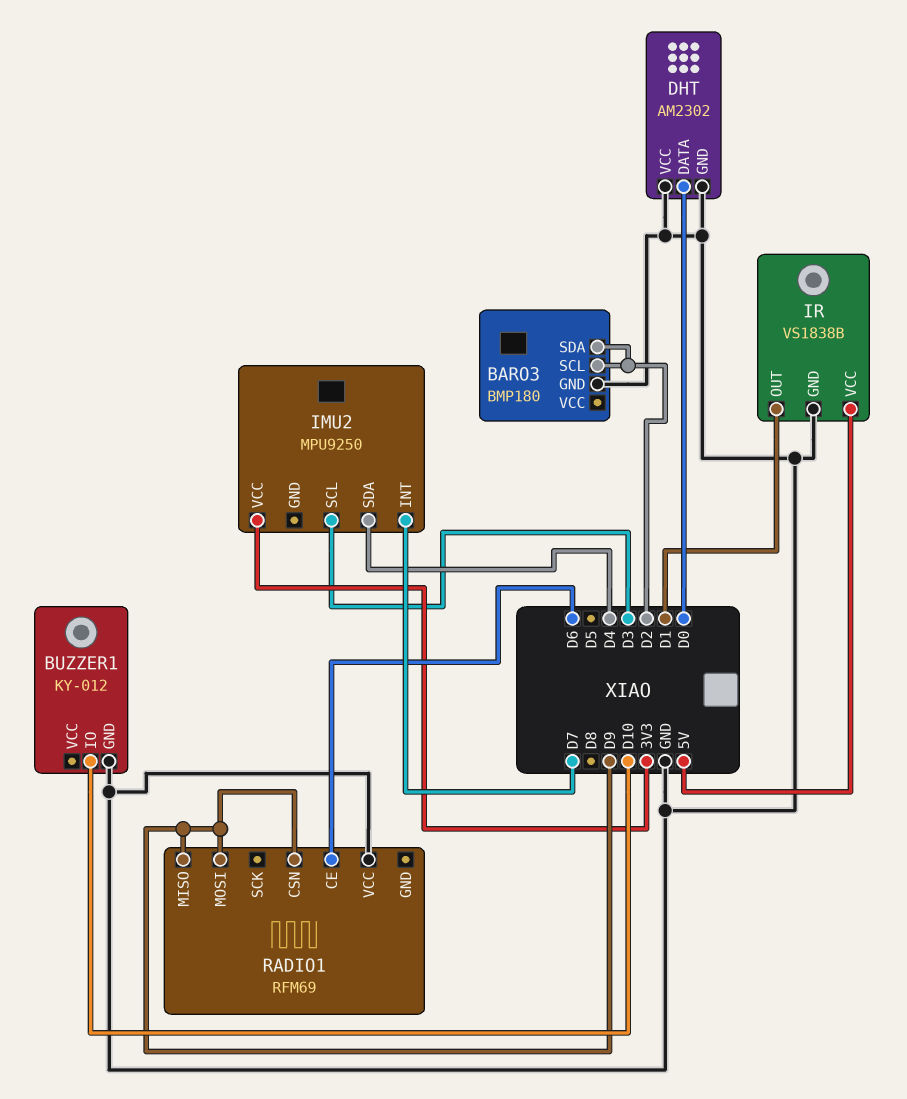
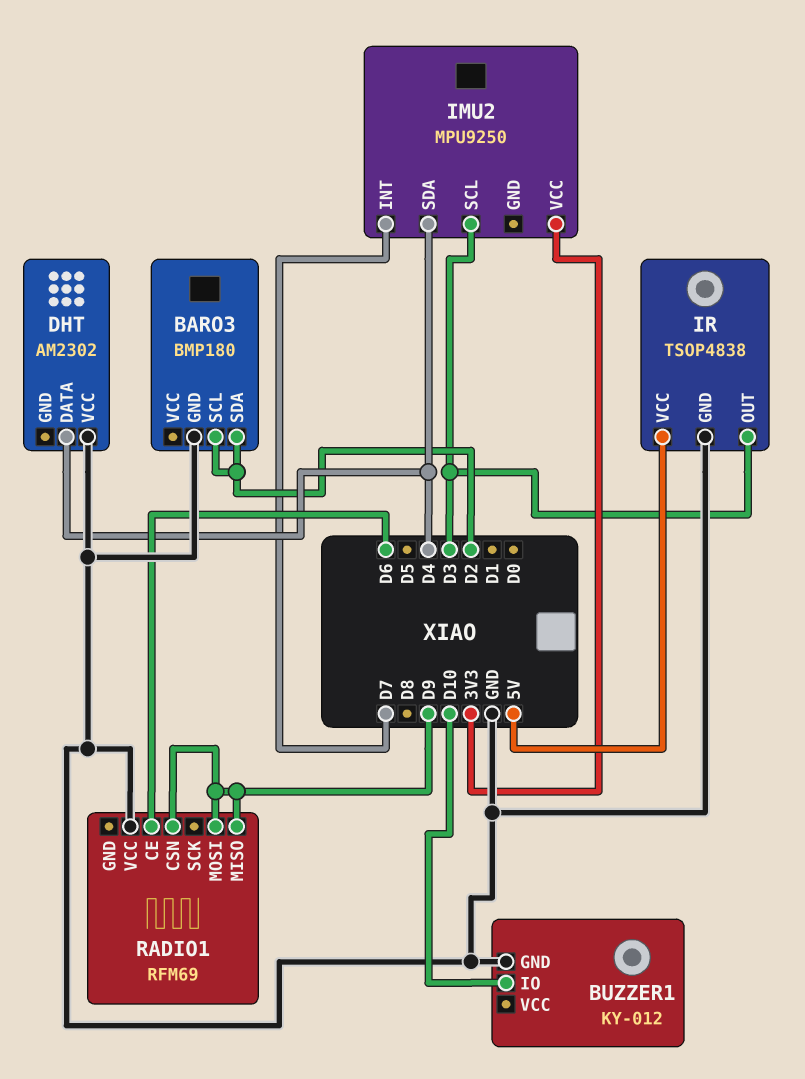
DHT pin DATA: D0 -> D4
DHT pin GND: GND -> none
IR: VS1838B -> TSOP4838
IR pin OUT: D1 -> D3

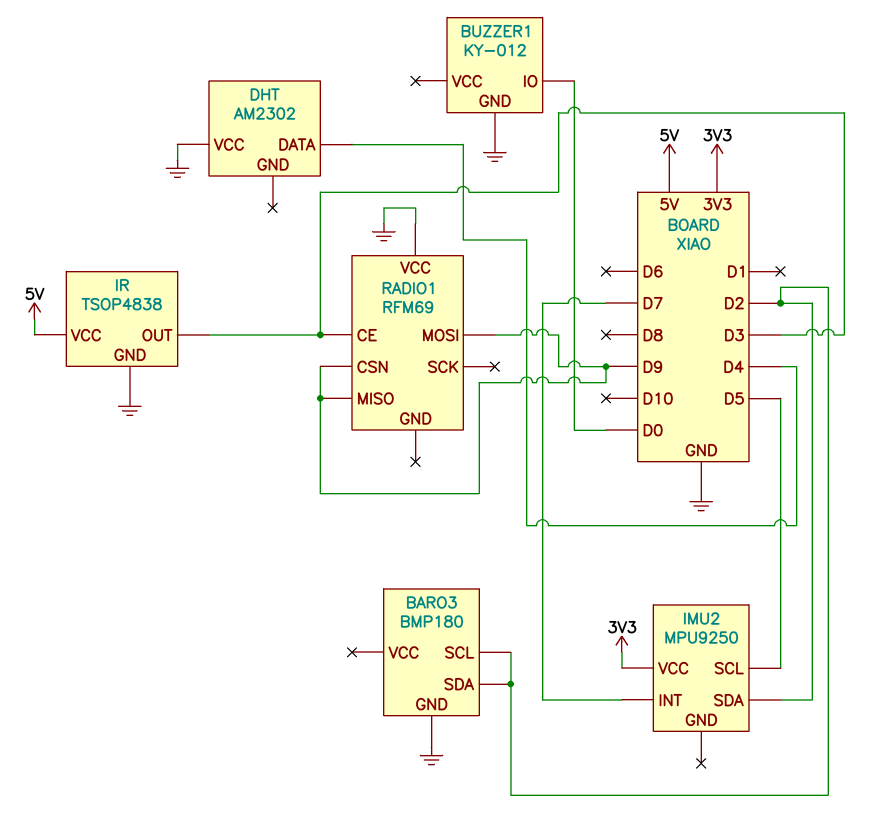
BUZZER1 pin IO: D10 -> D0
IMU2 pin SCL: D3 -> D5
IMU2 pin SDA: D4 -> D2
RADIO1 pin CE: D6 -> D3

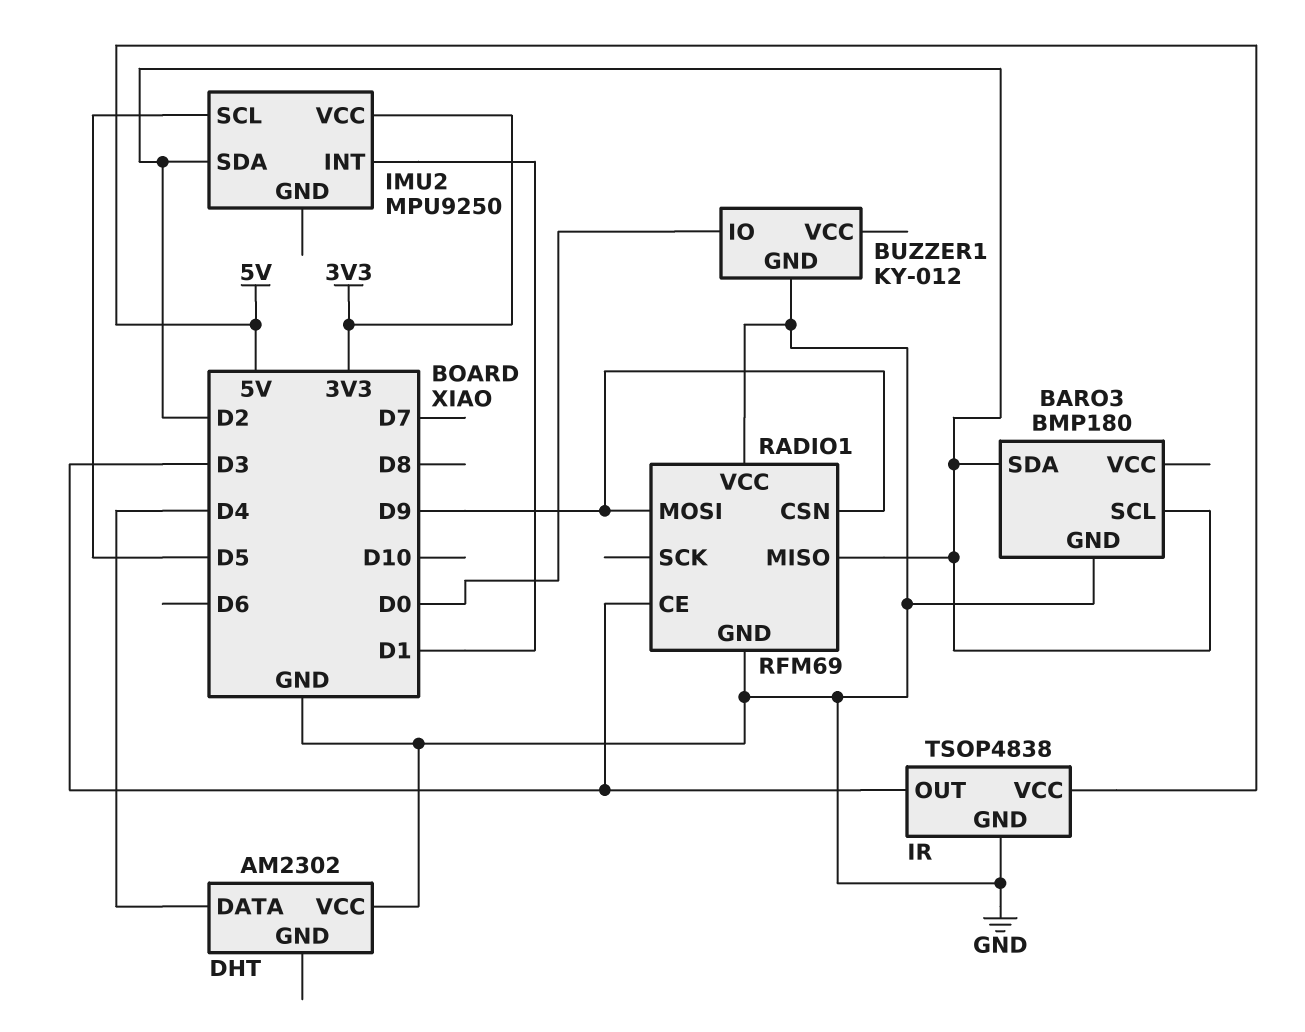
IMU2 pin INT: D7 -> D1
RADIO1 pin GND: none -> GND
RADIO1 pin MISO: D9 -> D2

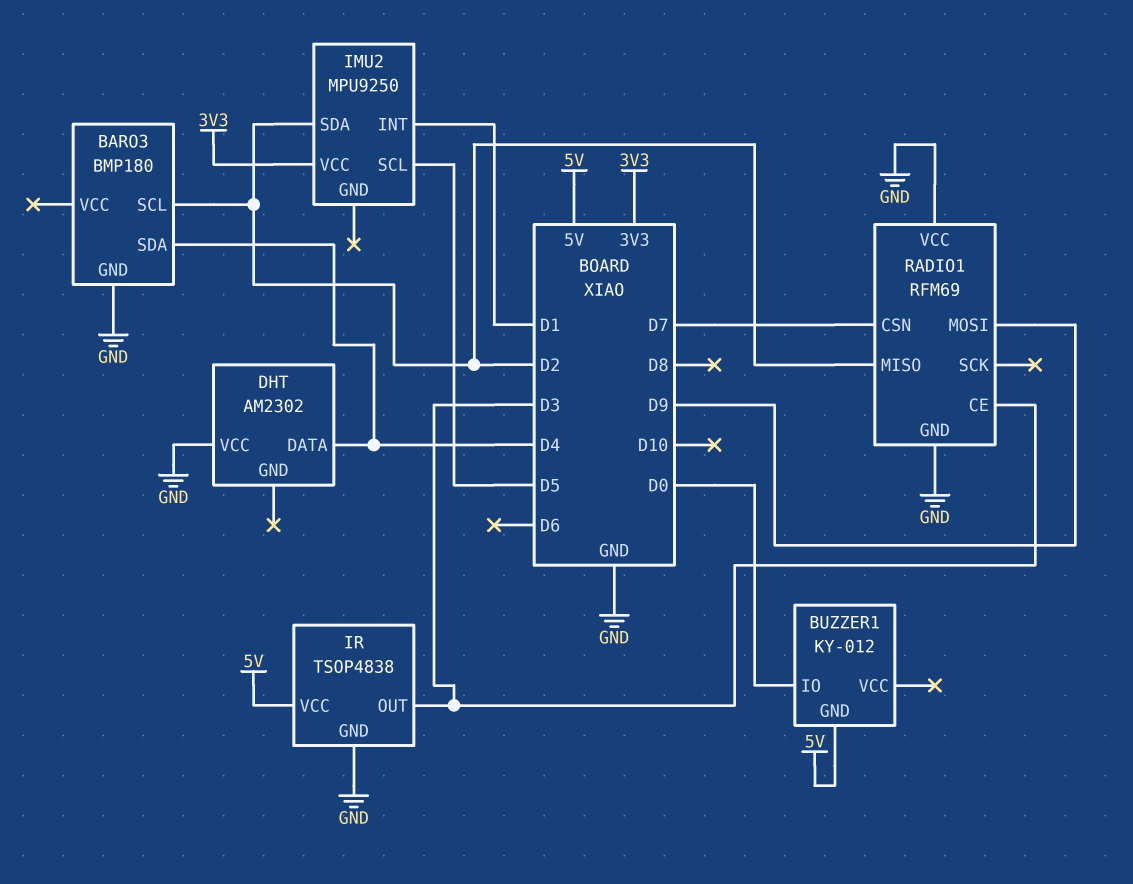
BARO3 pin SDA: D2 -> D4
BUZZER1 pin GND: GND -> 5V
RADIO1 pin CSN: D9 -> D7

